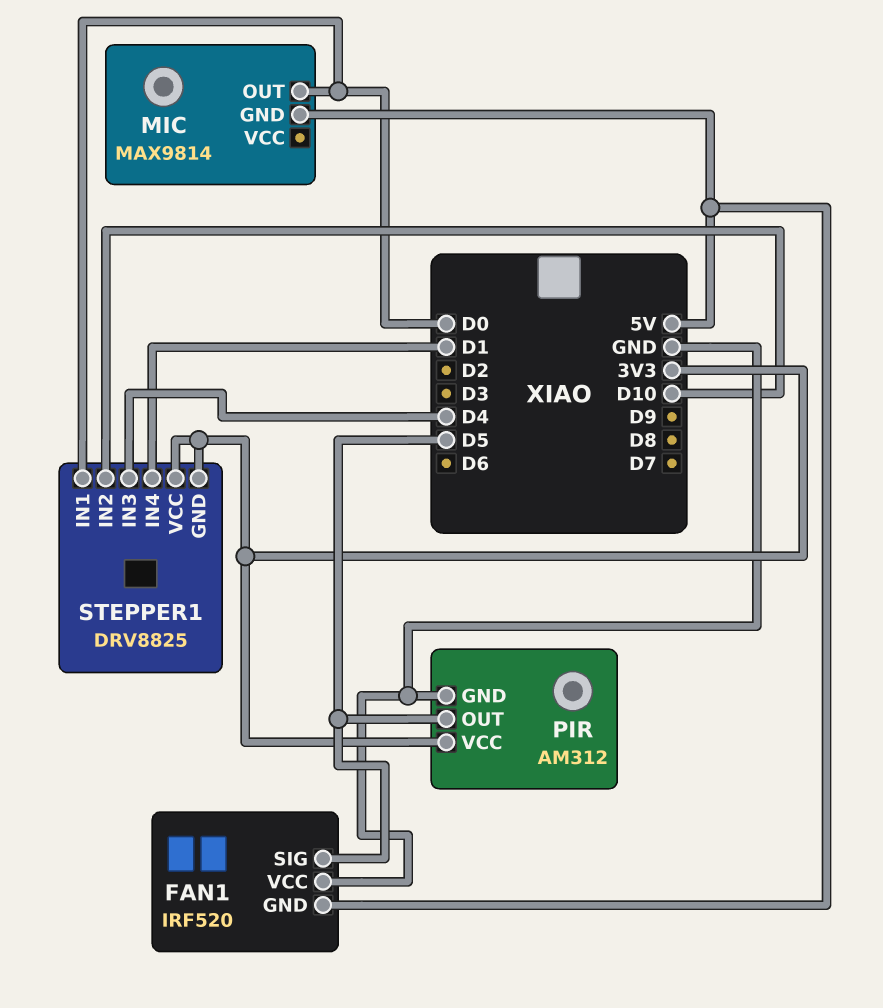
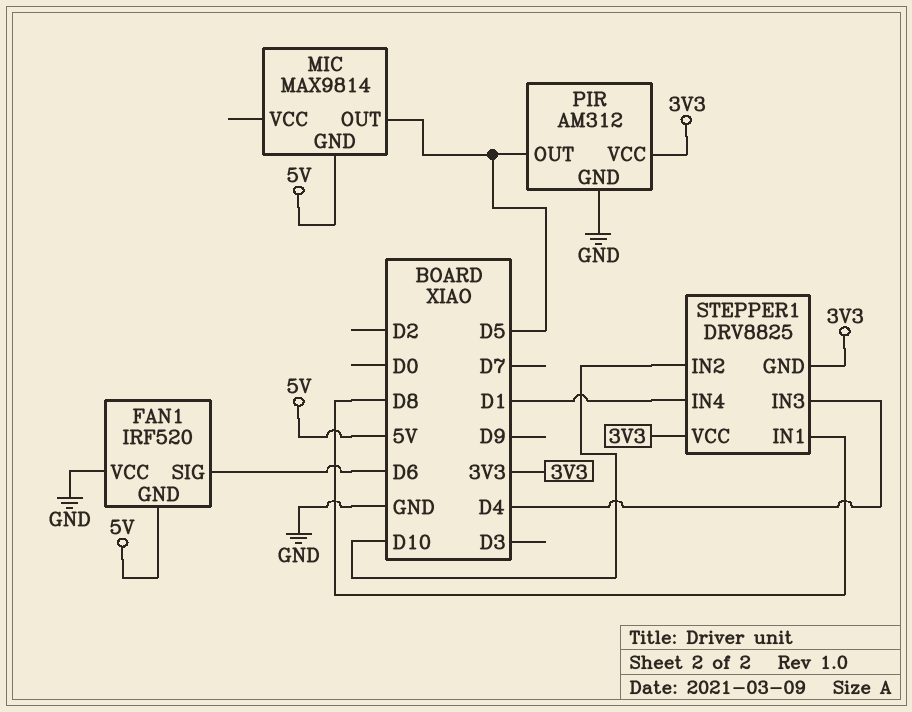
FAN1 pin SIG: D5 -> D6
MIC pin OUT: D0 -> D5
STEPPER1 pin IN1: D0 -> D8

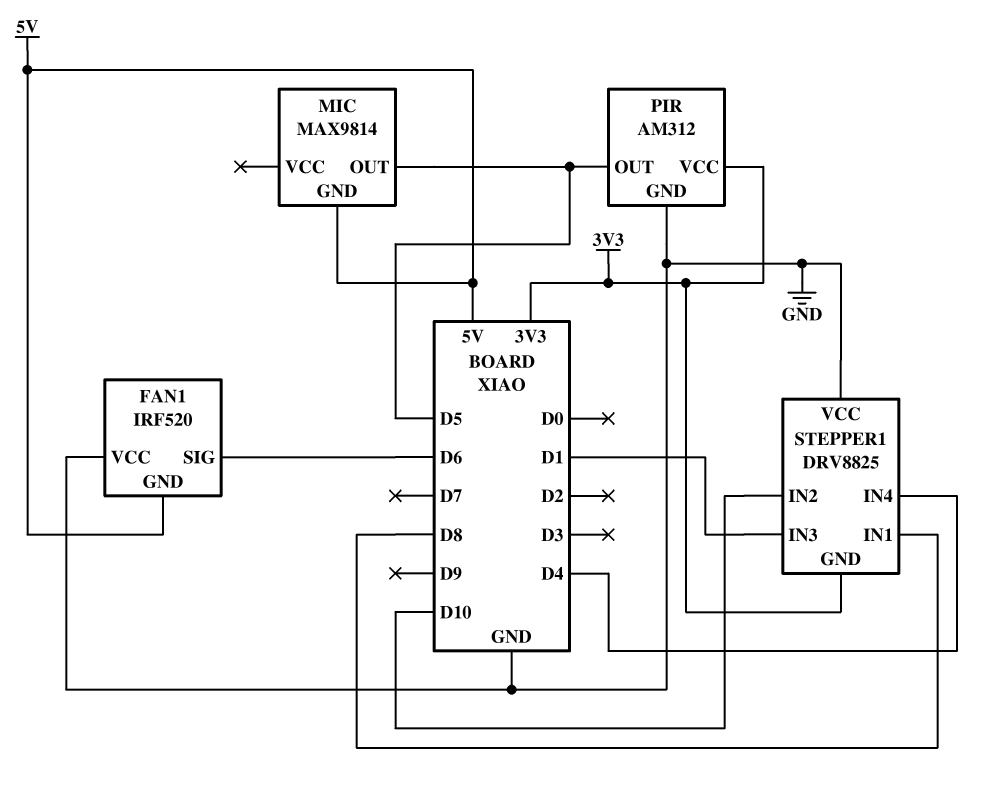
STEPPER1 pin IN3: D4 -> D1
STEPPER1 pin IN4: D1 -> D4
STEPPER1 pin VCC: 3V3 -> GND

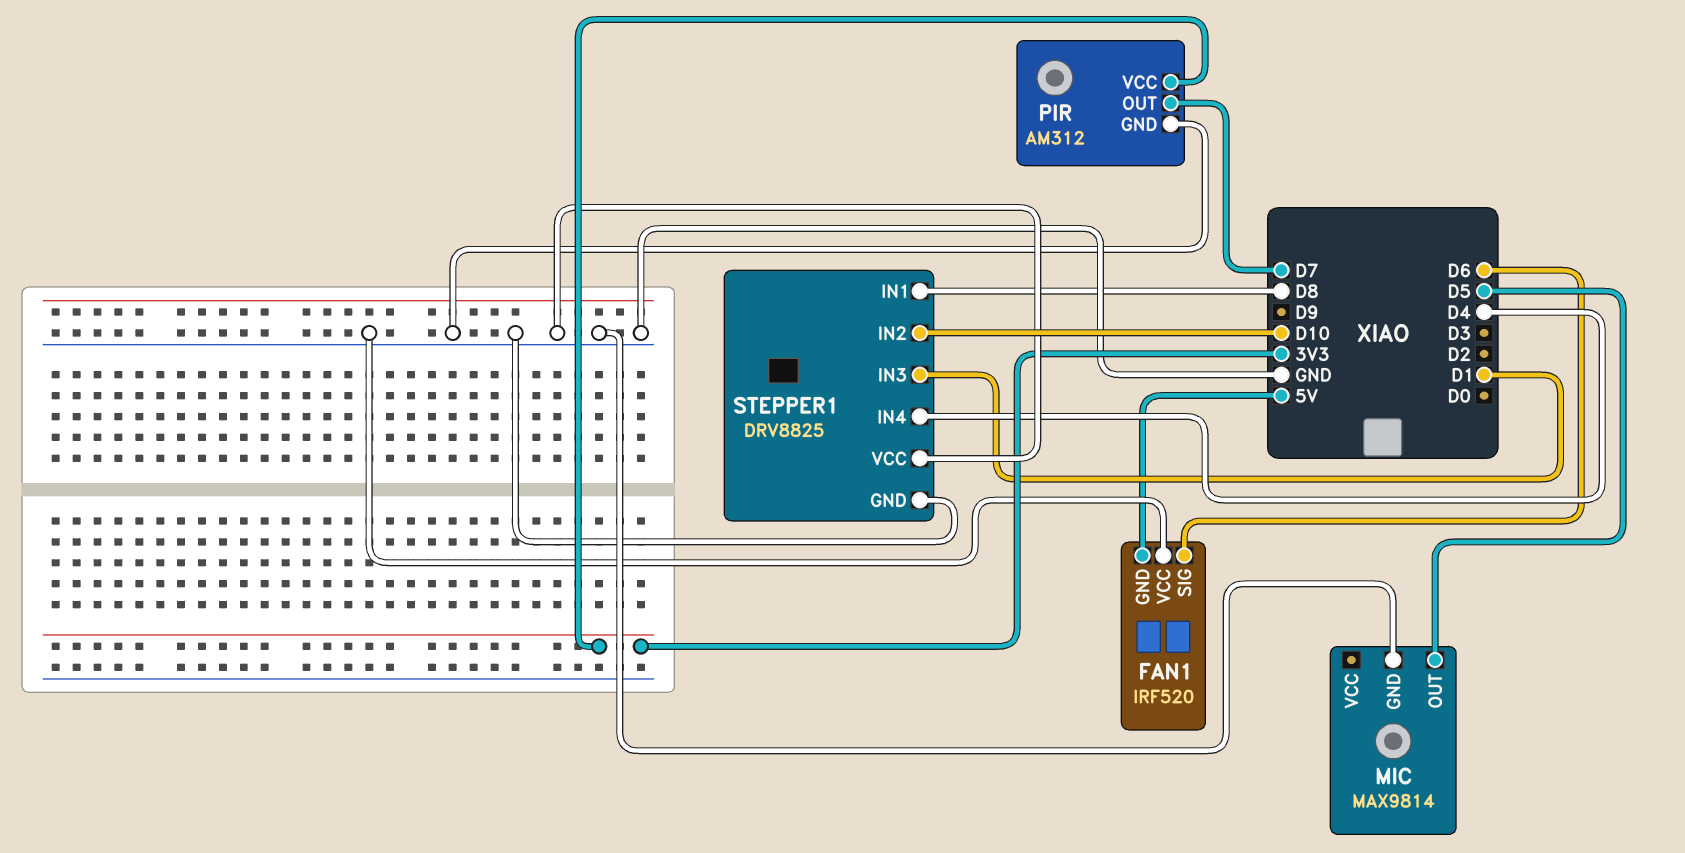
MIC pin GND: 5V -> GND
PIR pin OUT: D5 -> D7
STEPPER1 pin GND: 3V3 -> GND

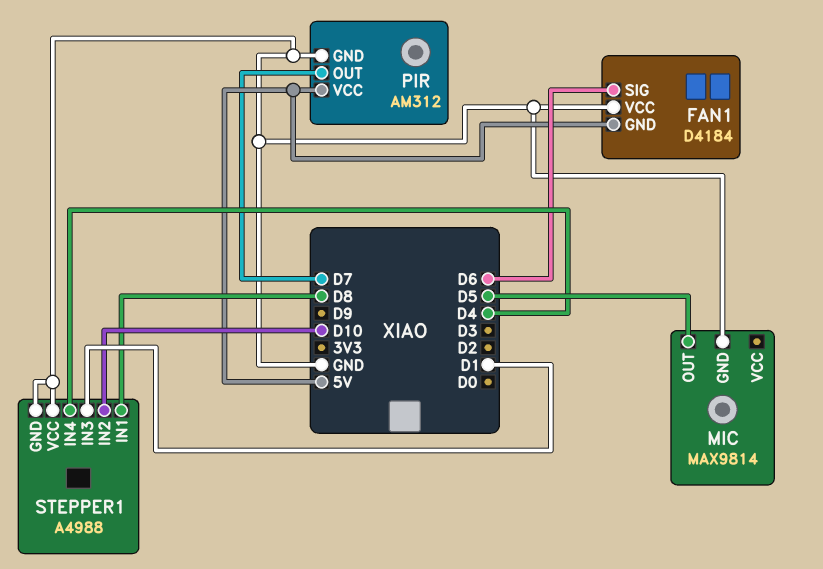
FAN1: IRF520 -> D4184
PIR pin VCC: 3V3 -> 5V
STEPPER1: DRV8825 -> A4988

